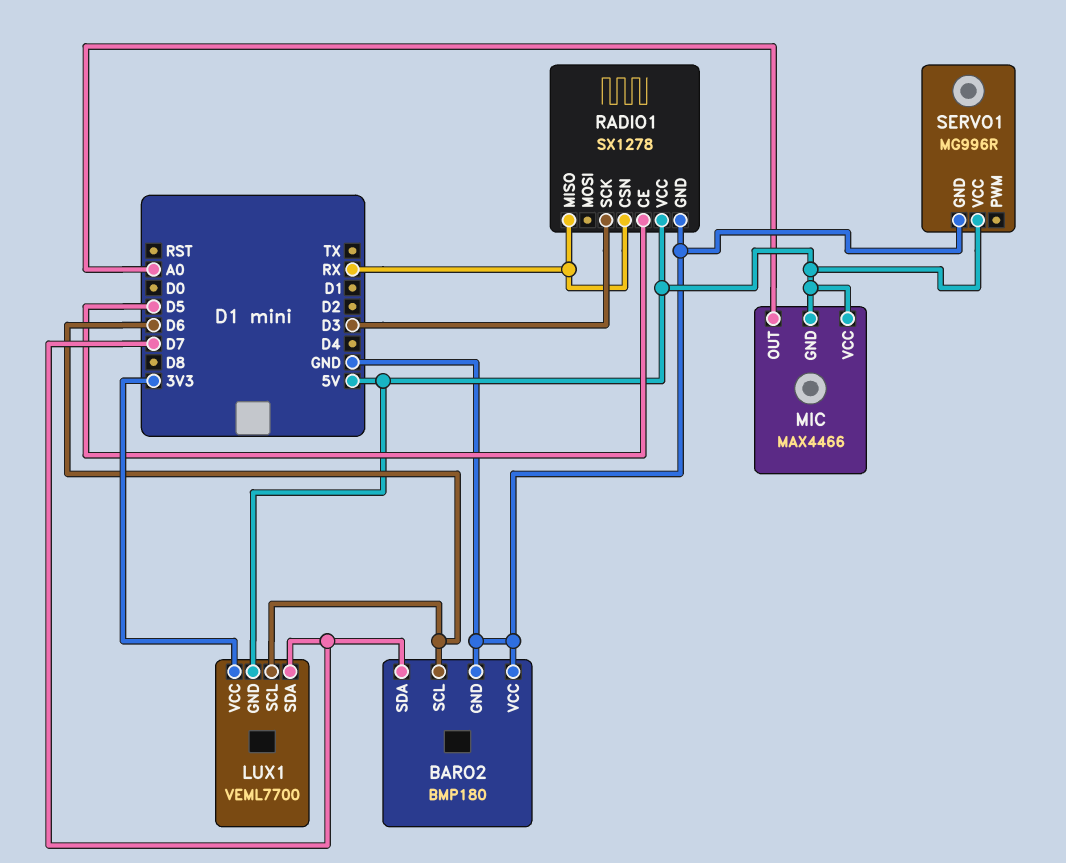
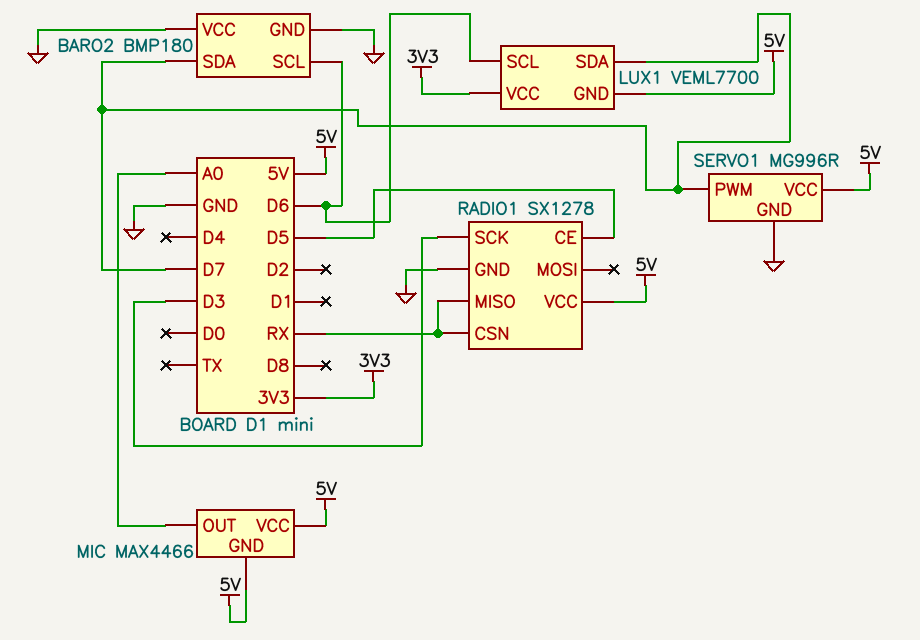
SERVO1 pin PWM: none -> D7

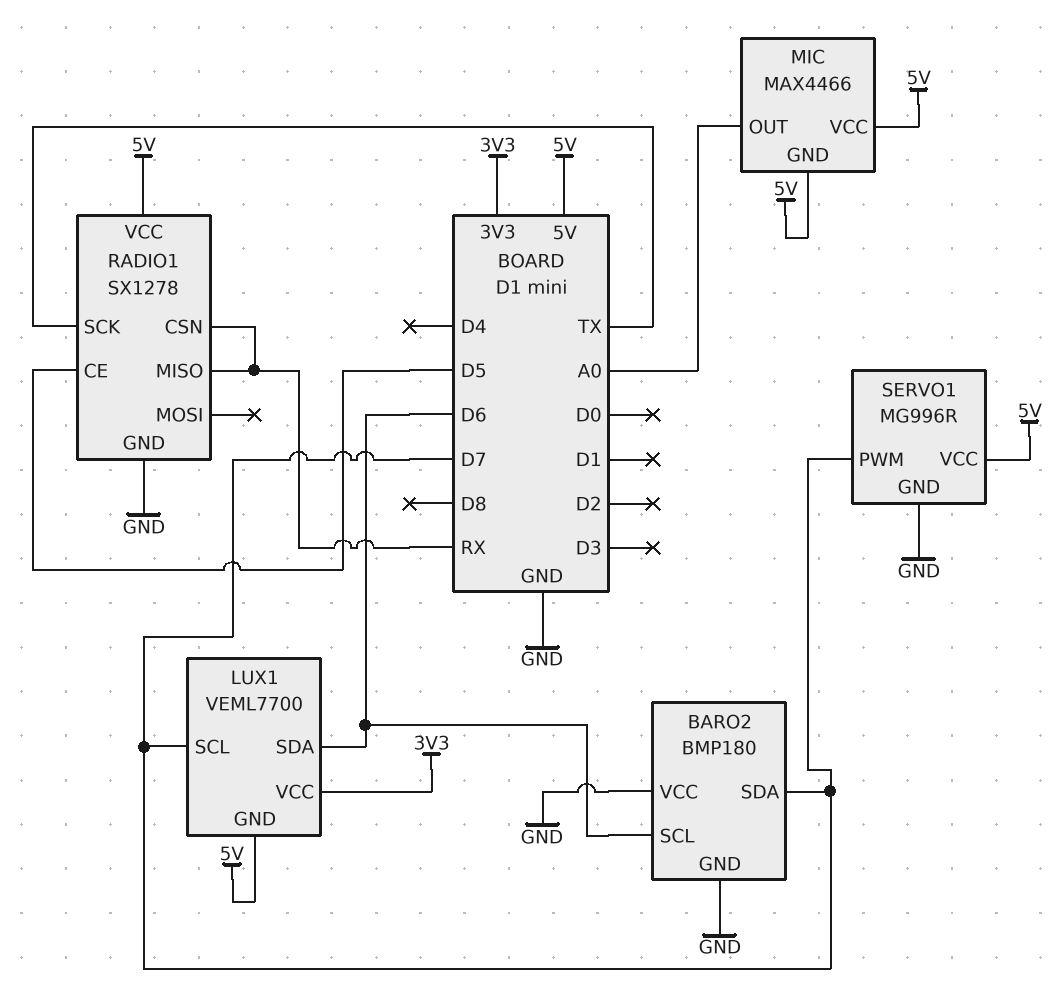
LUX1 pin SCL: D6 -> D7
LUX1 pin SDA: D7 -> D6
RADIO1 pin SCK: D3 -> TX

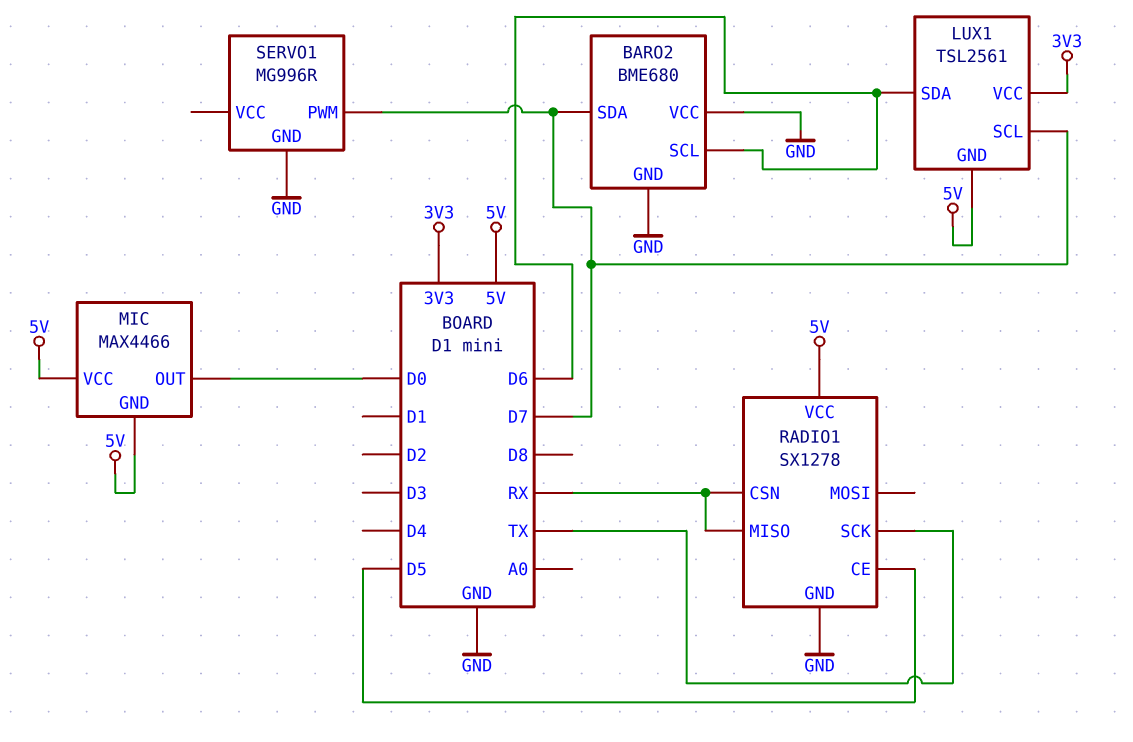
BARO2: BMP180 -> BME680
LUX1: VEML7700 -> TSL2561
MIC pin OUT: A0 -> D0
SERVO1 pin VCC: 5V -> none

